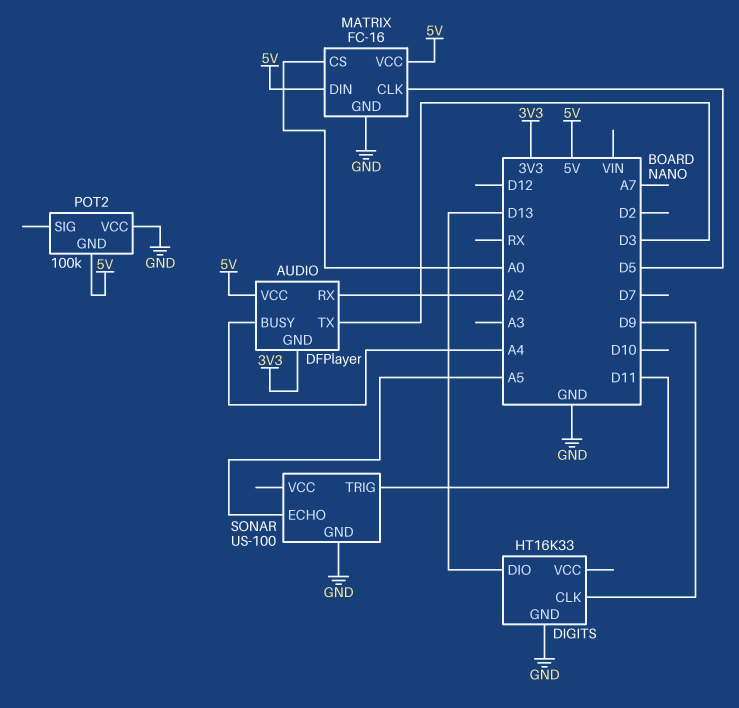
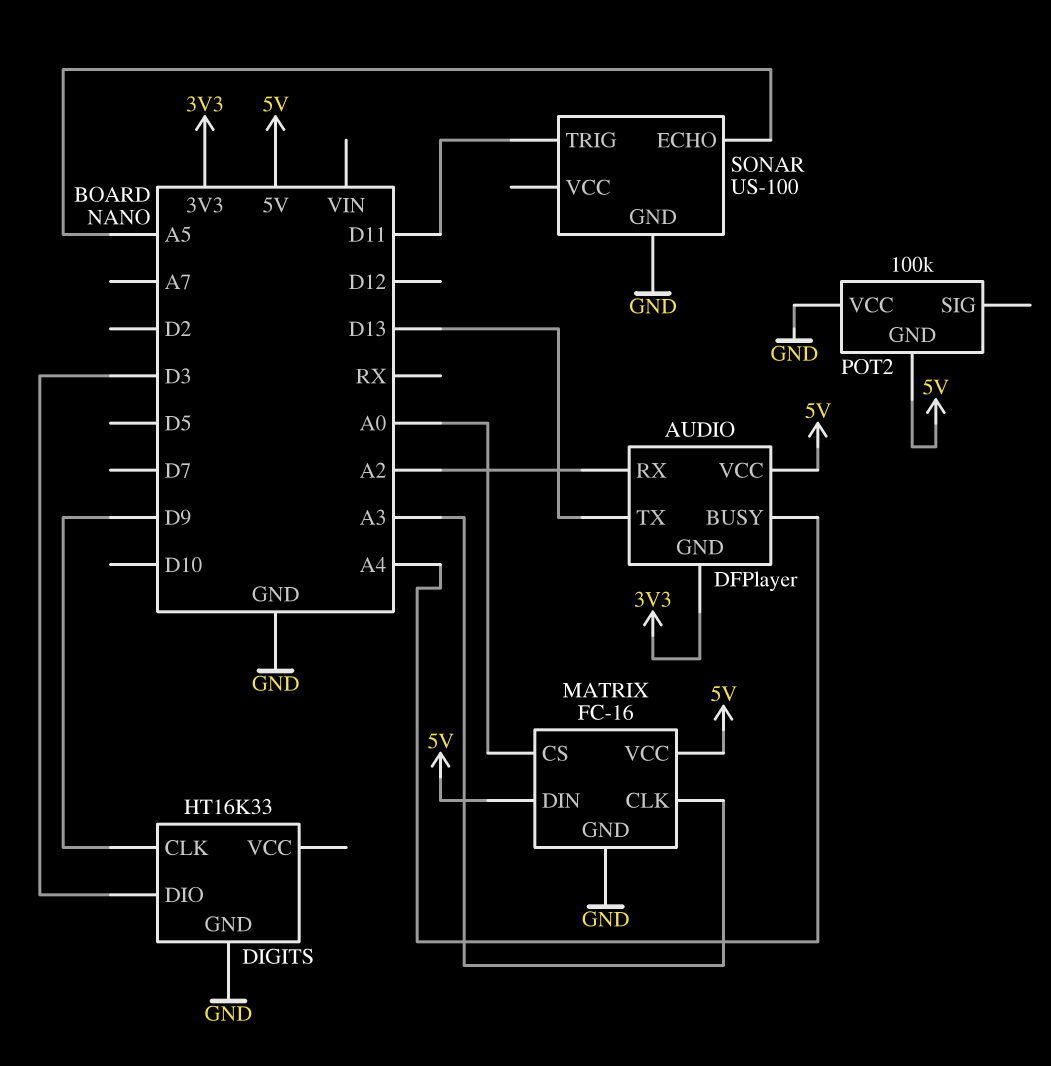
AUDIO pin TX: D3 -> D13
DIGITS pin DIO: D13 -> D3
MATRIX pin CLK: D5 -> A3

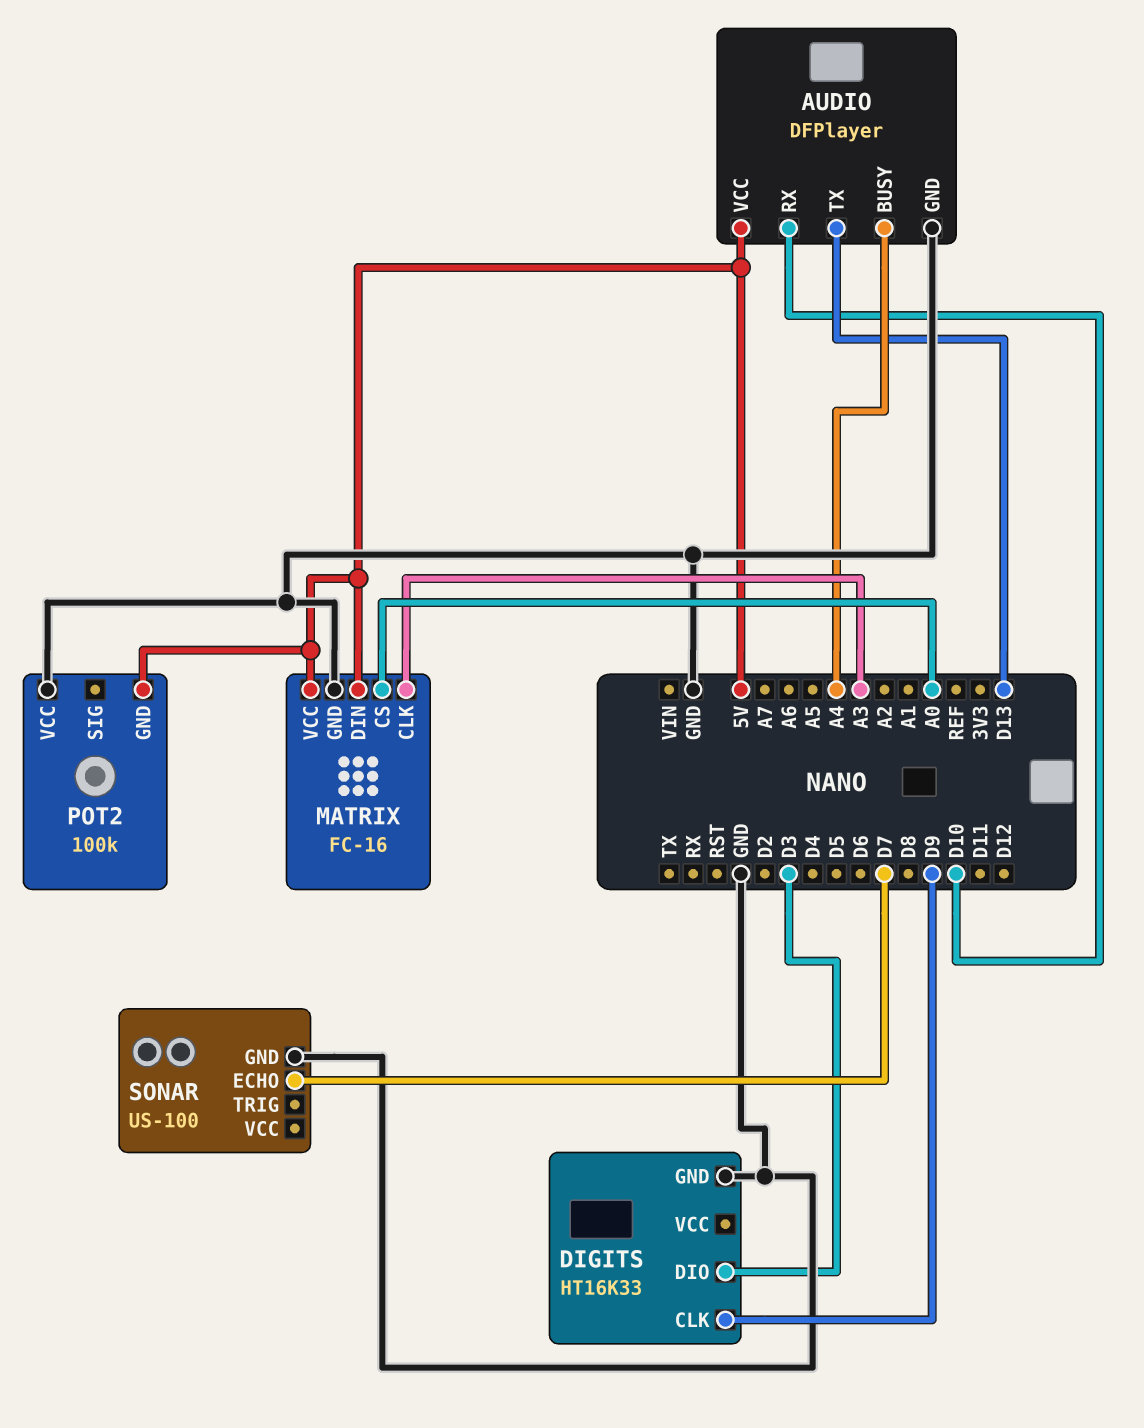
AUDIO pin GND: 3V3 -> GND
AUDIO pin RX: A2 -> D10
SONAR pin ECHO: A5 -> D7
SONAR pin TRIG: D11 -> none

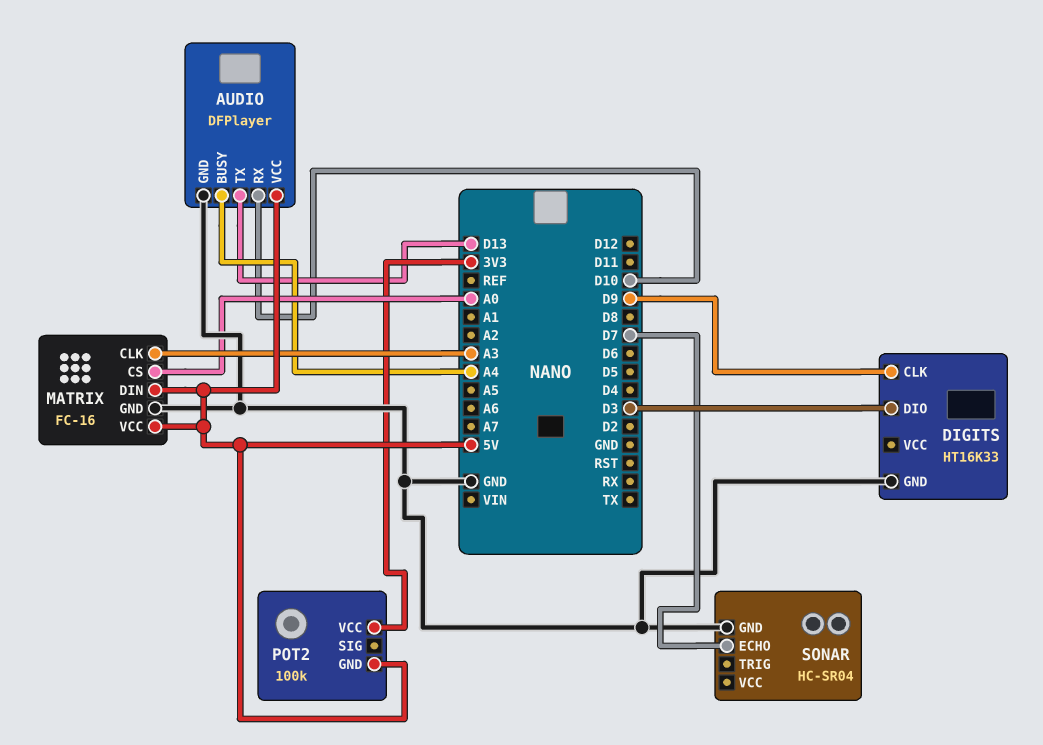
POT2 pin VCC: GND -> 3V3
SONAR: US-100 -> HC-SR04

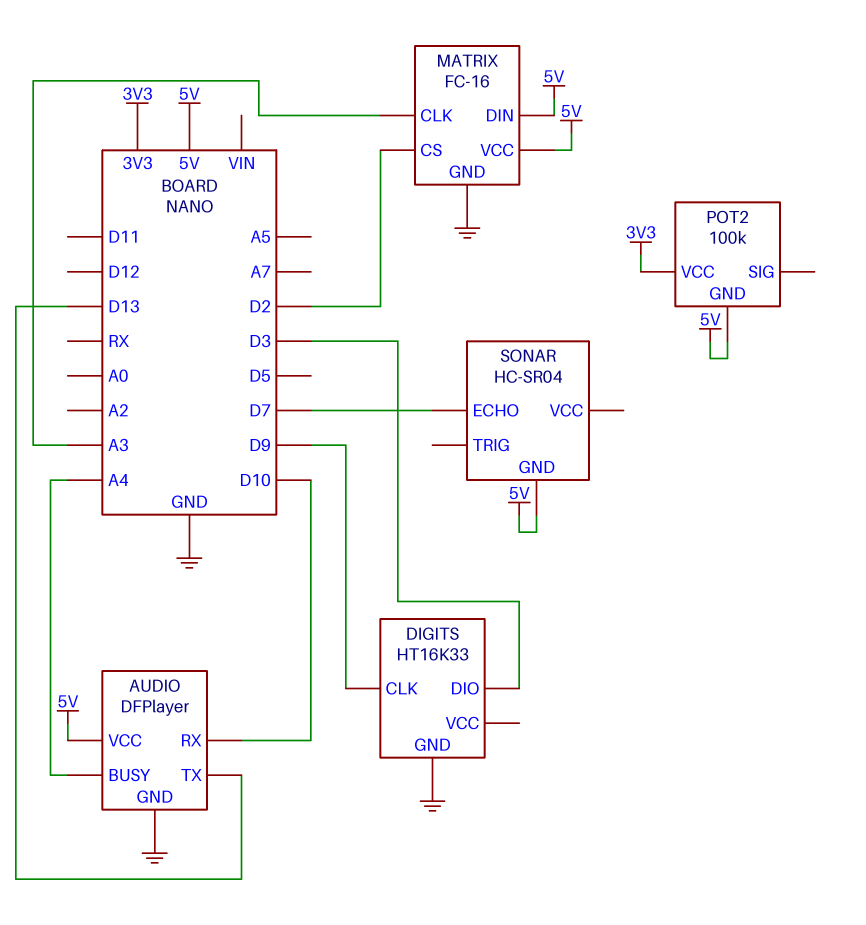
MATRIX pin CS: A0 -> D2
SONAR pin GND: GND -> 5V

